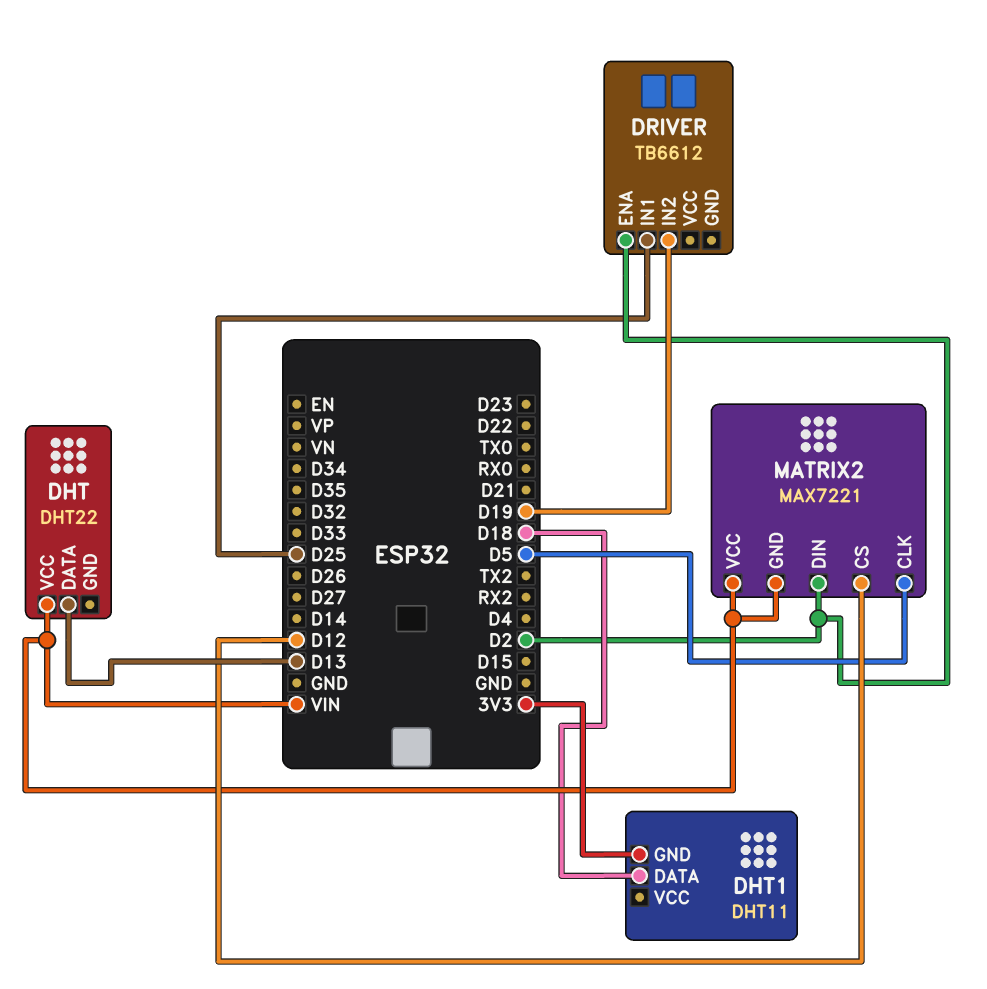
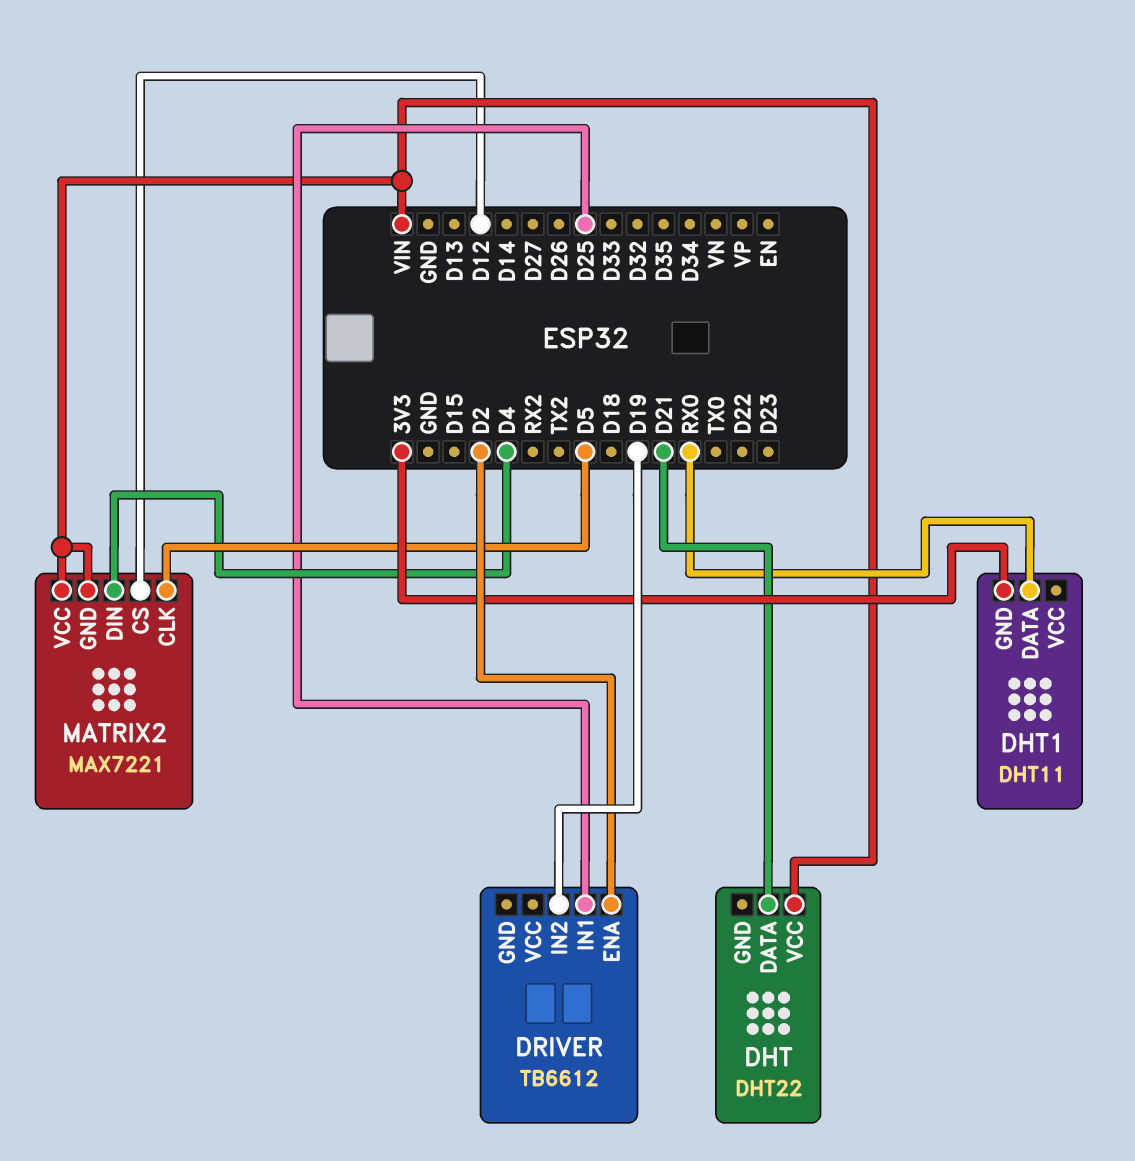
DHT pin DATA: D13 -> D21
DHT1 pin DATA: D18 -> RX0
MATRIX2 pin DIN: D2 -> D4

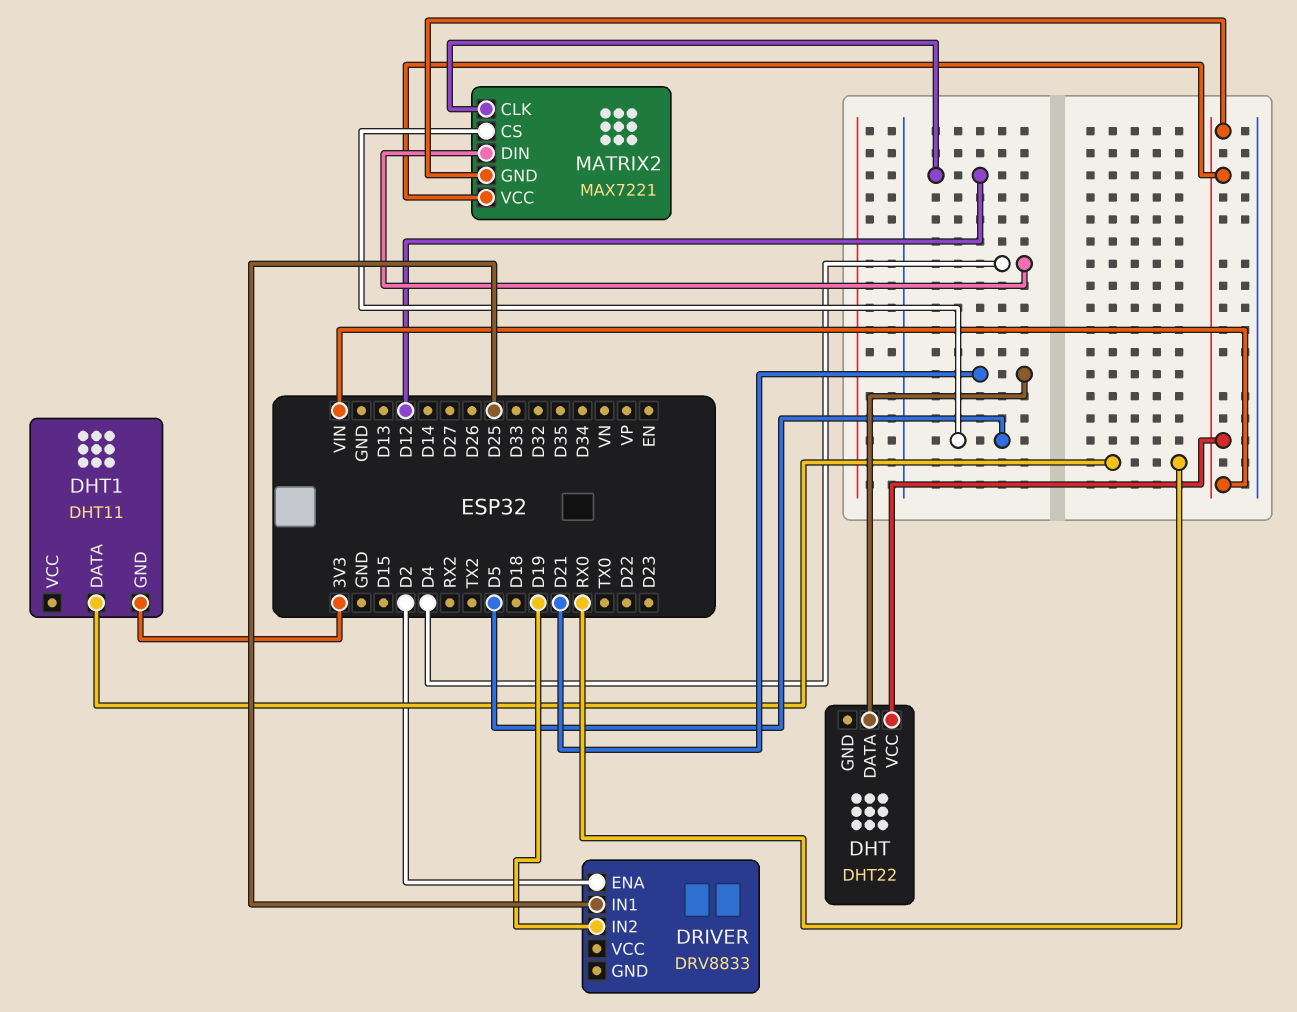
DRIVER: TB6612 -> DRV8833
MATRIX2 pin CLK: D5 -> D12
MATRIX2 pin CS: D12 -> D5

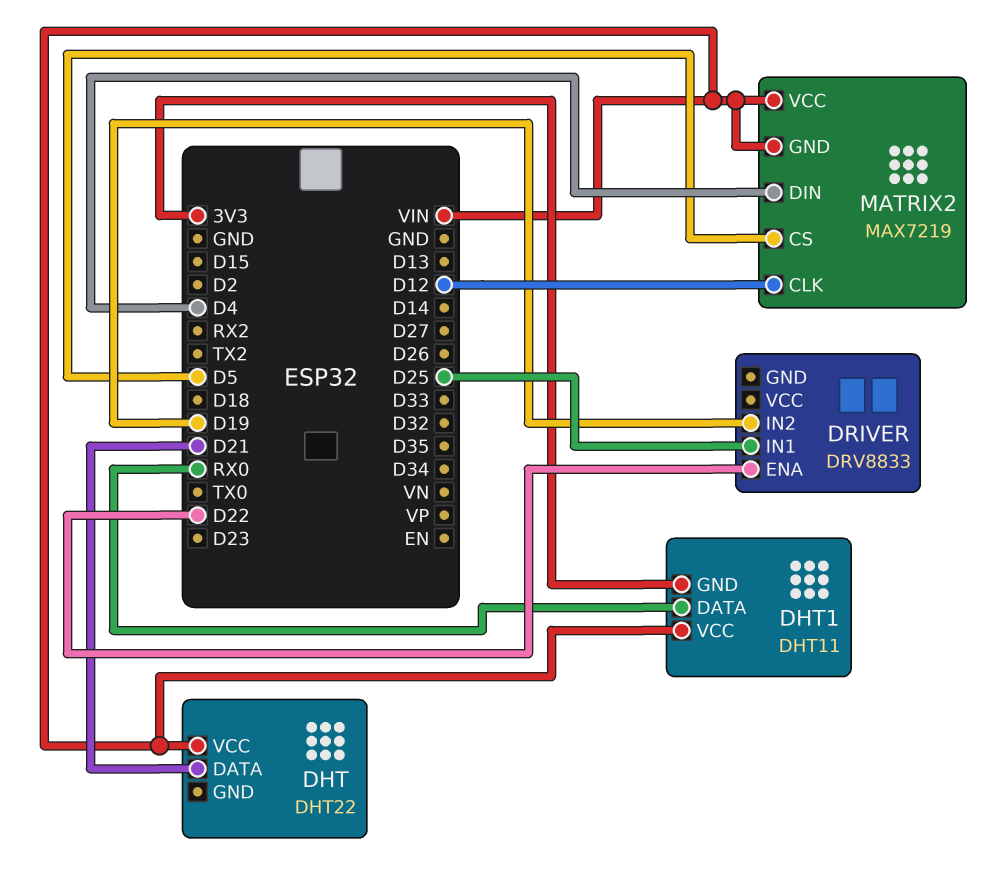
DHT1 pin VCC: none -> VIN
DRIVER pin ENA: D2 -> D22
MATRIX2: MAX7221 -> MAX7219

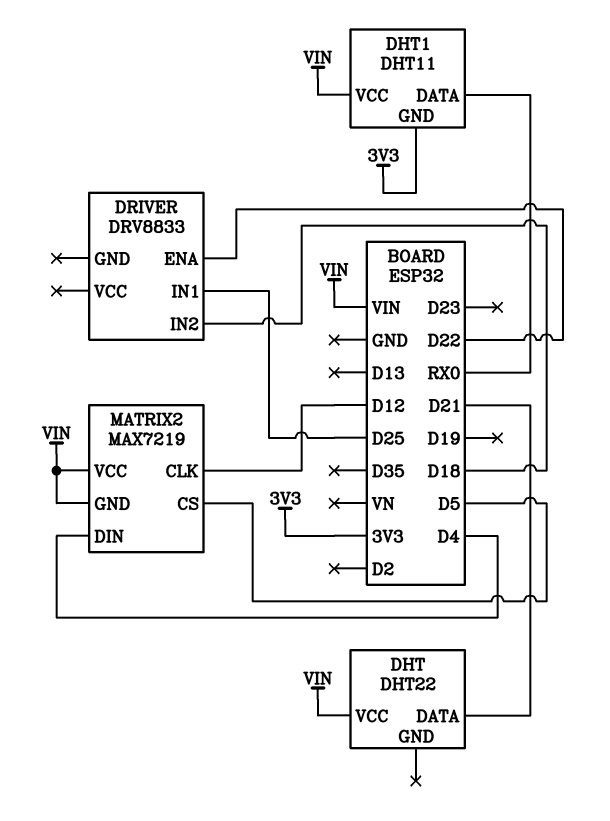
DRIVER pin IN2: D19 -> D18

